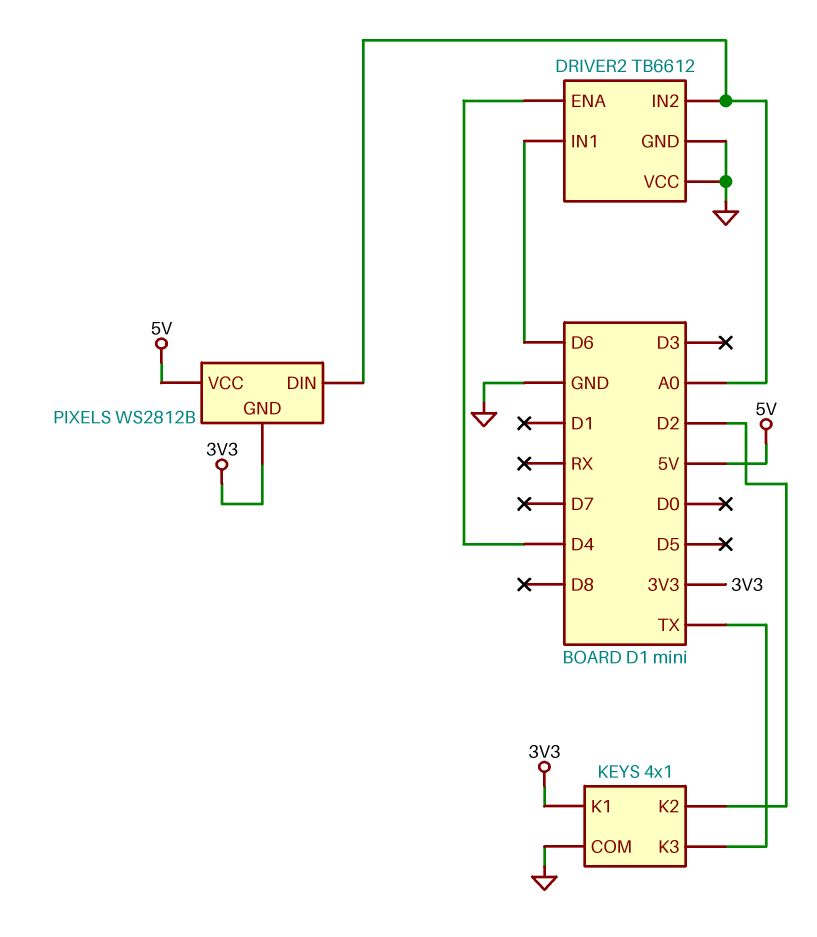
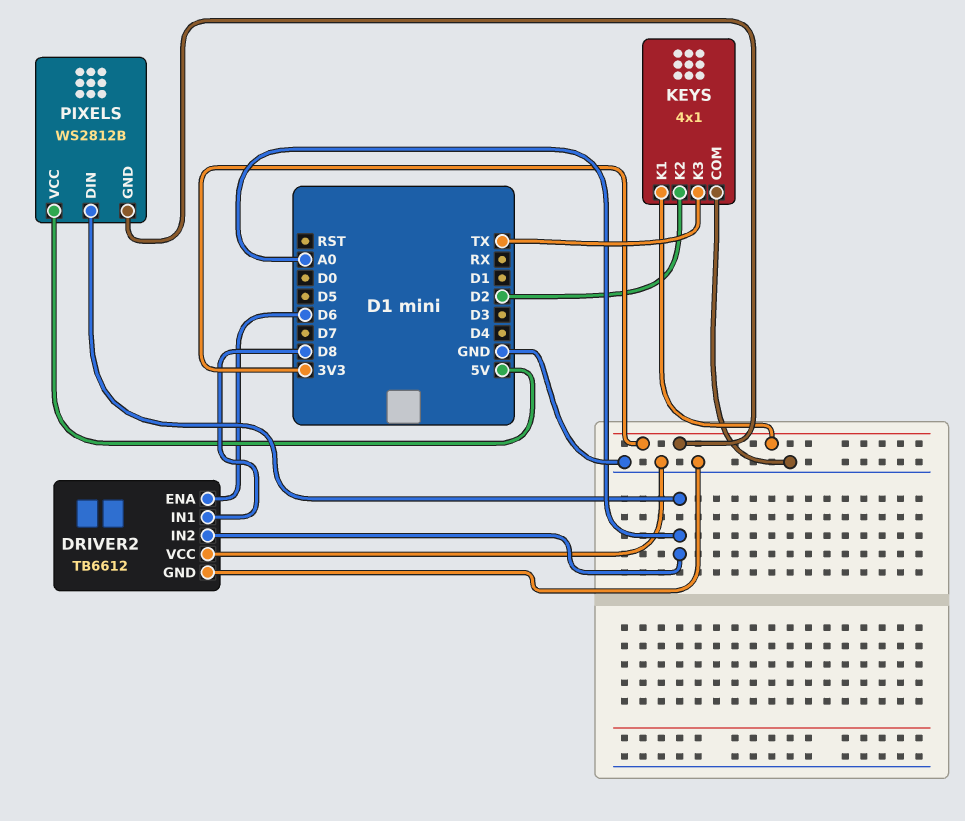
DRIVER2 pin ENA: D4 -> D6
DRIVER2 pin IN1: D6 -> D8

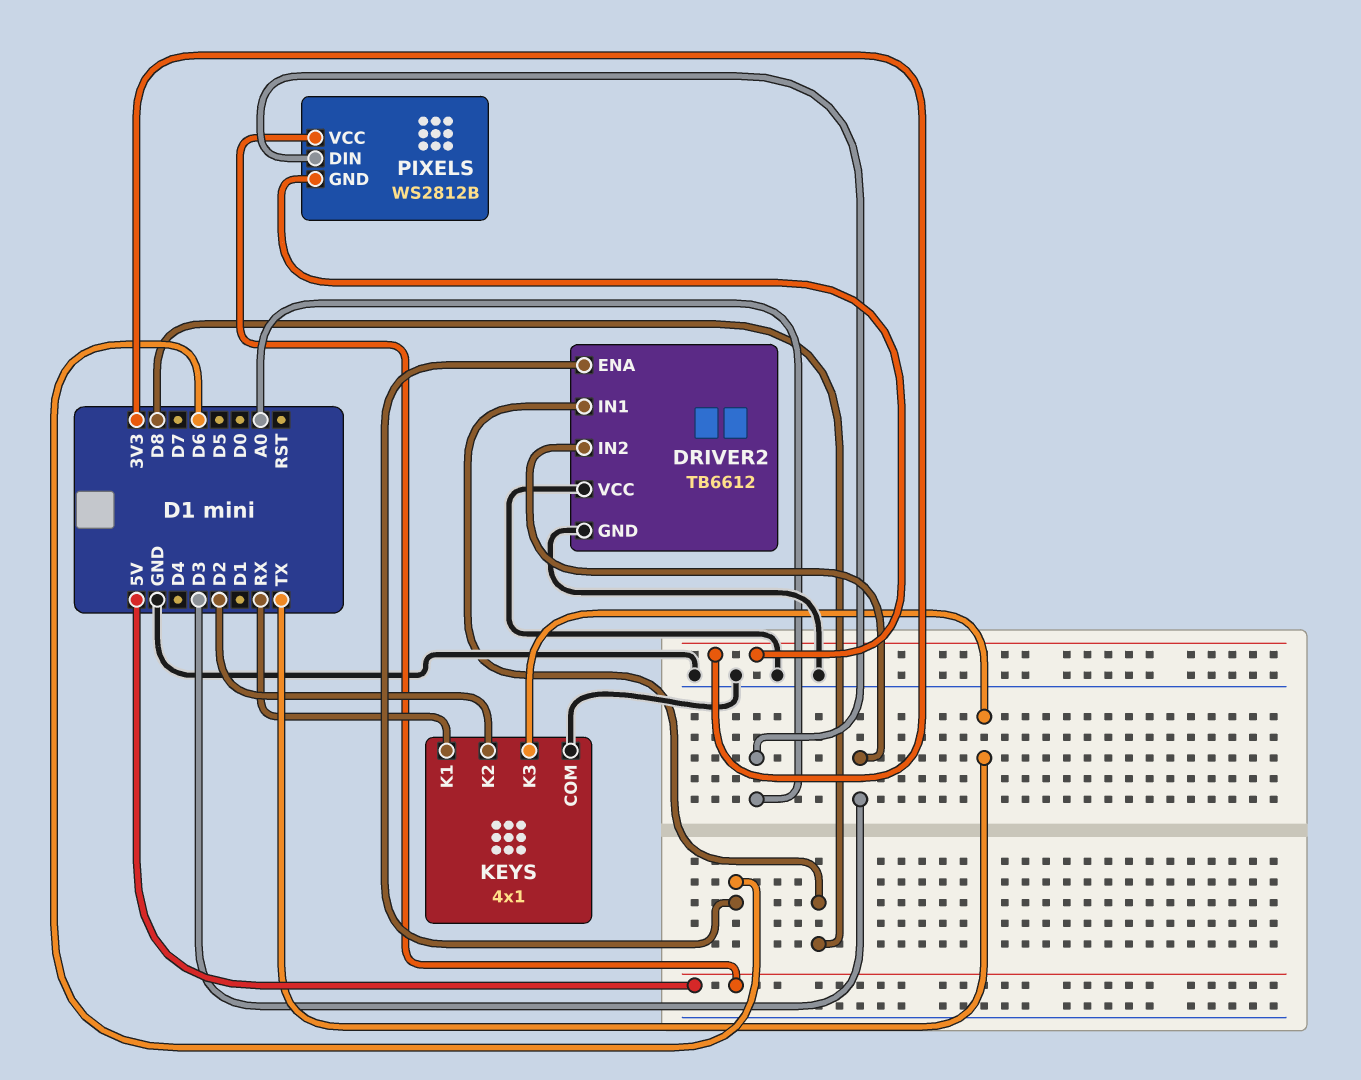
DRIVER2 pin IN2: A0 -> D3
KEYS pin K1: 3V3 -> RX

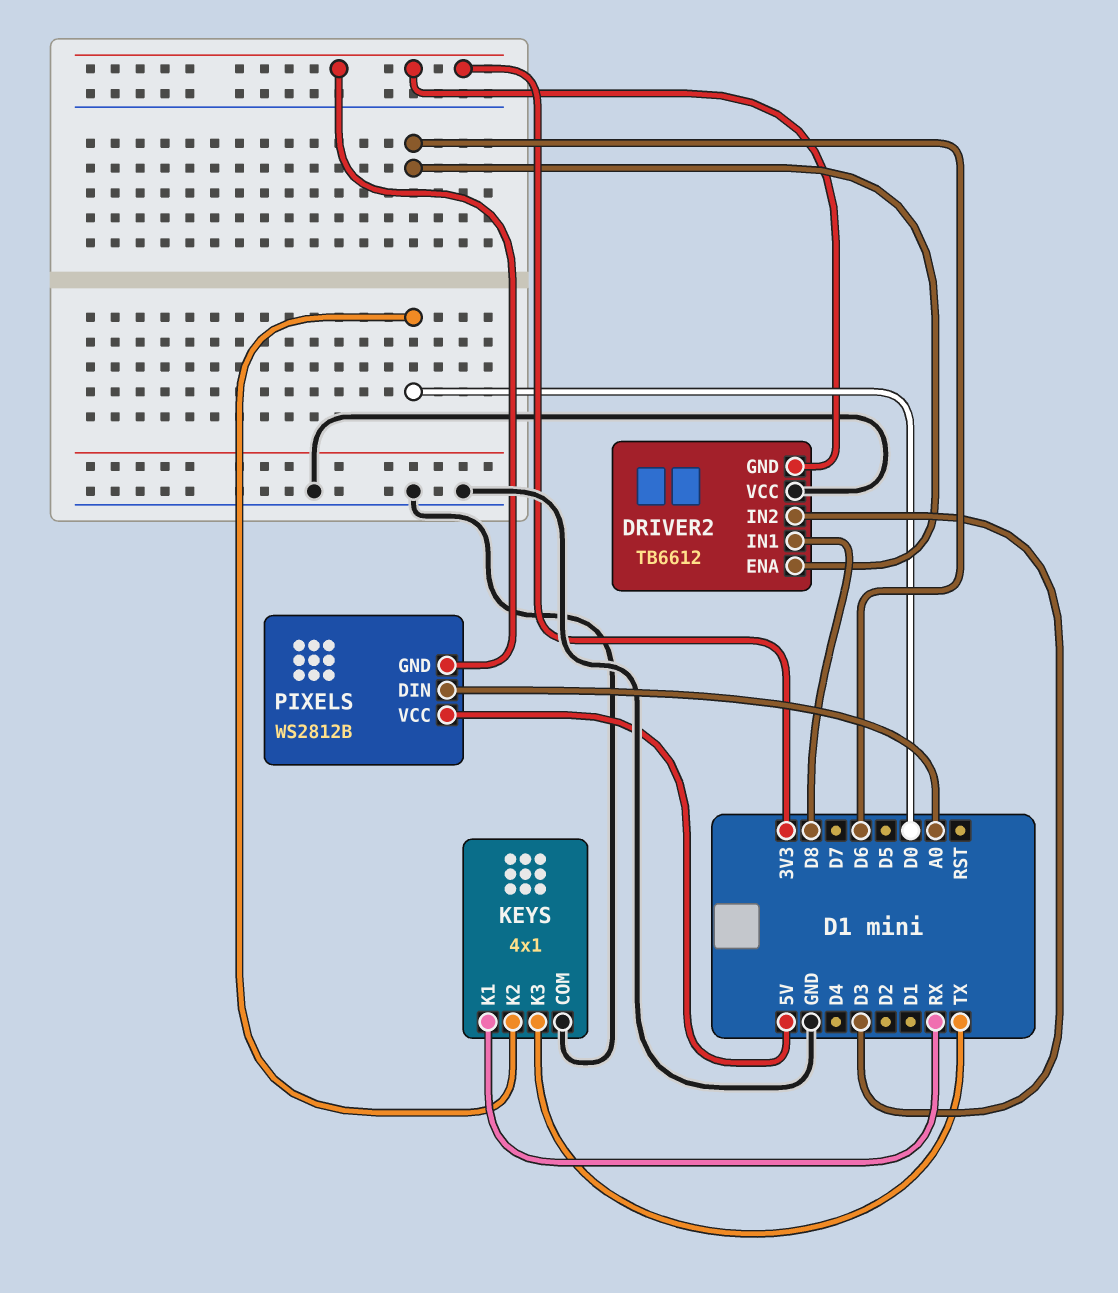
DRIVER2 pin GND: GND -> 3V3
KEYS pin K2: D2 -> D0

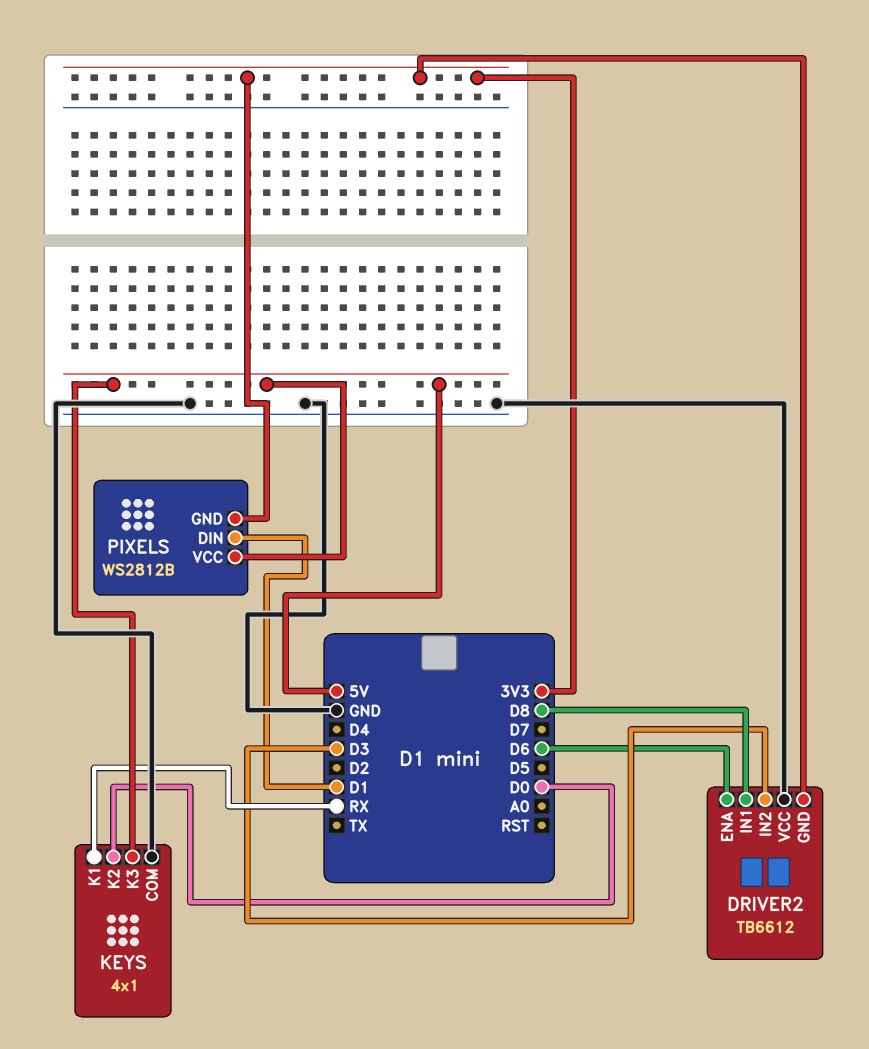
KEYS pin K3: TX -> 5V
PIXELS pin DIN: A0 -> D1

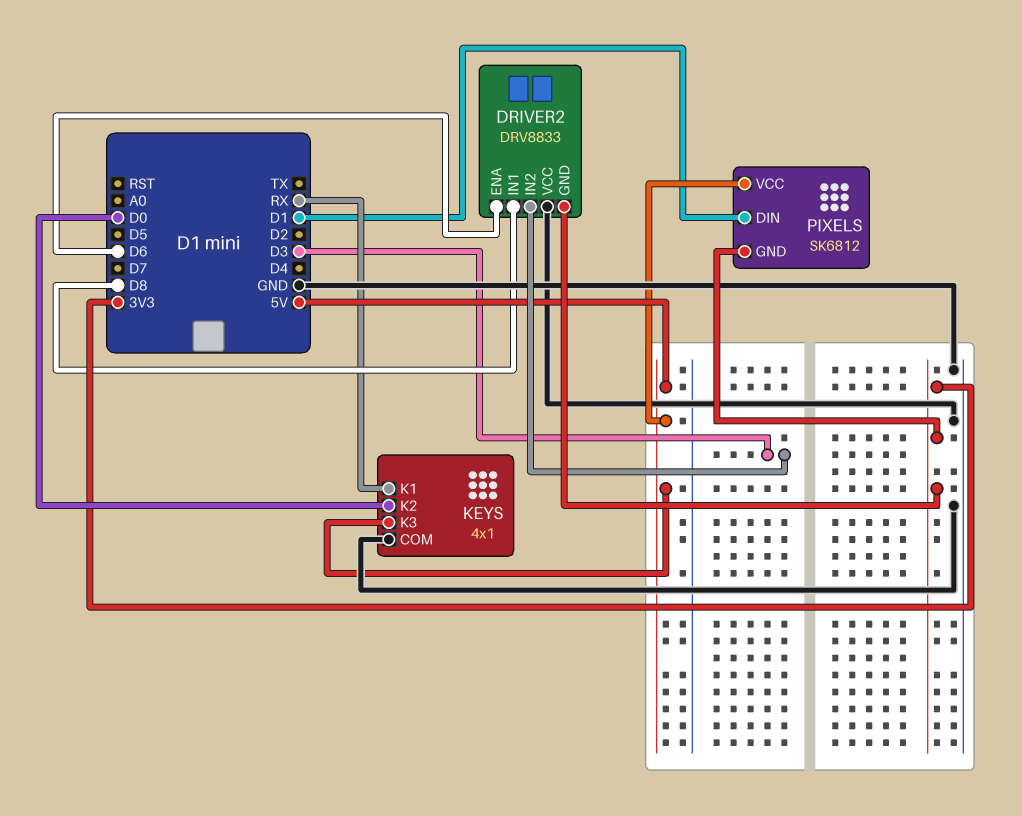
DRIVER2: TB6612 -> DRV8833
PIXELS: WS2812B -> SK6812

